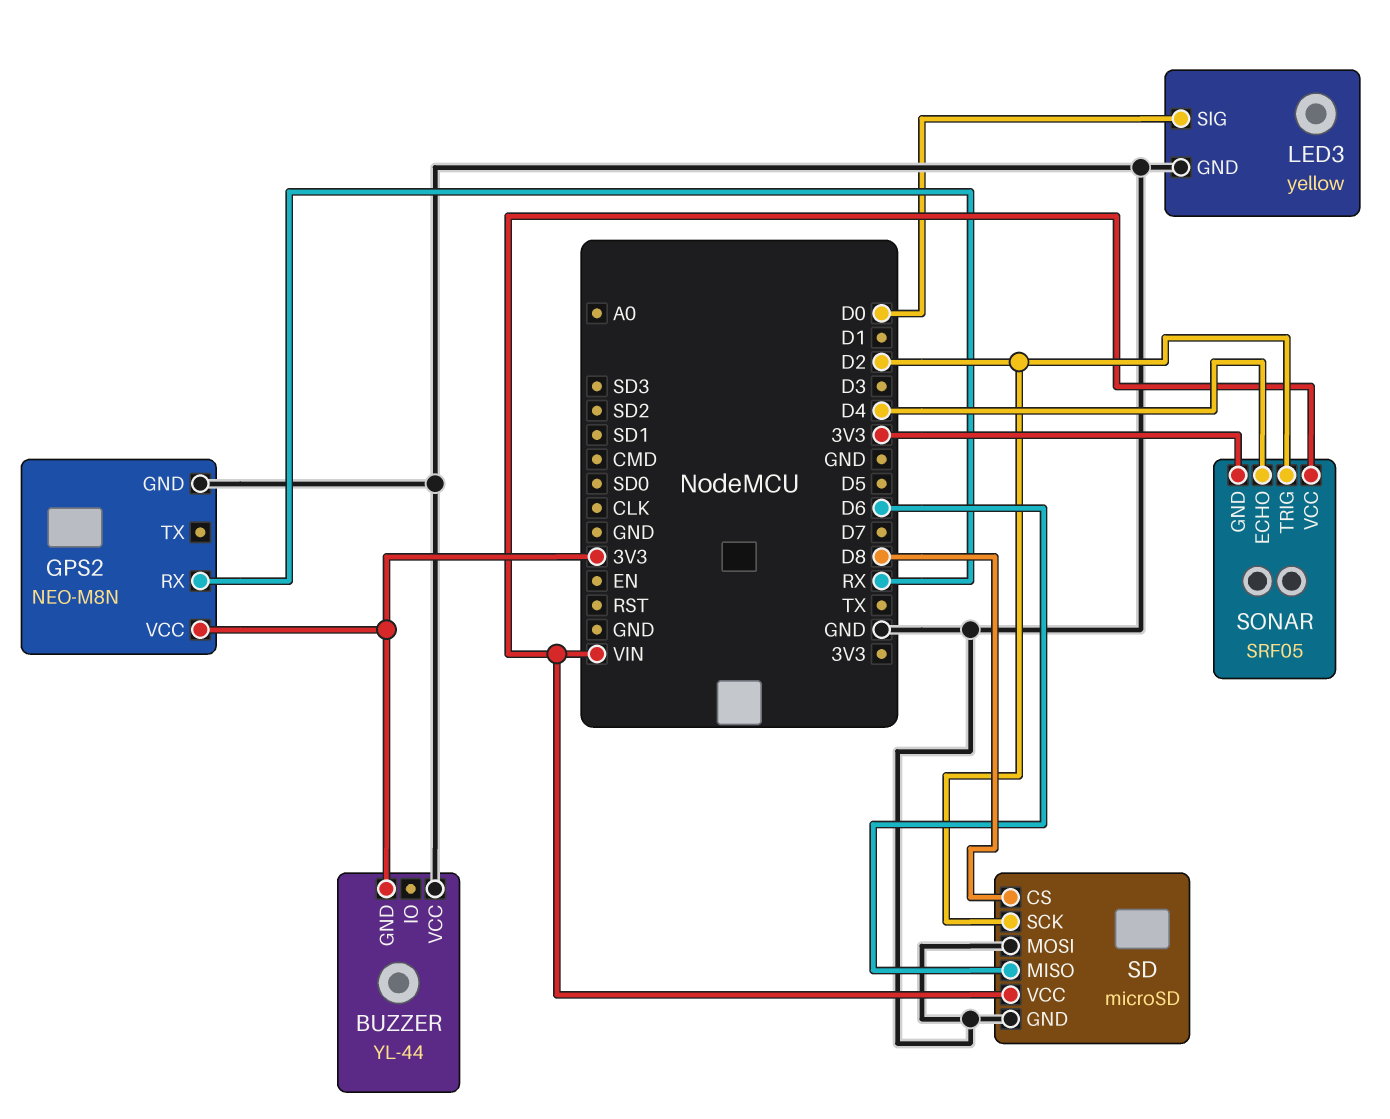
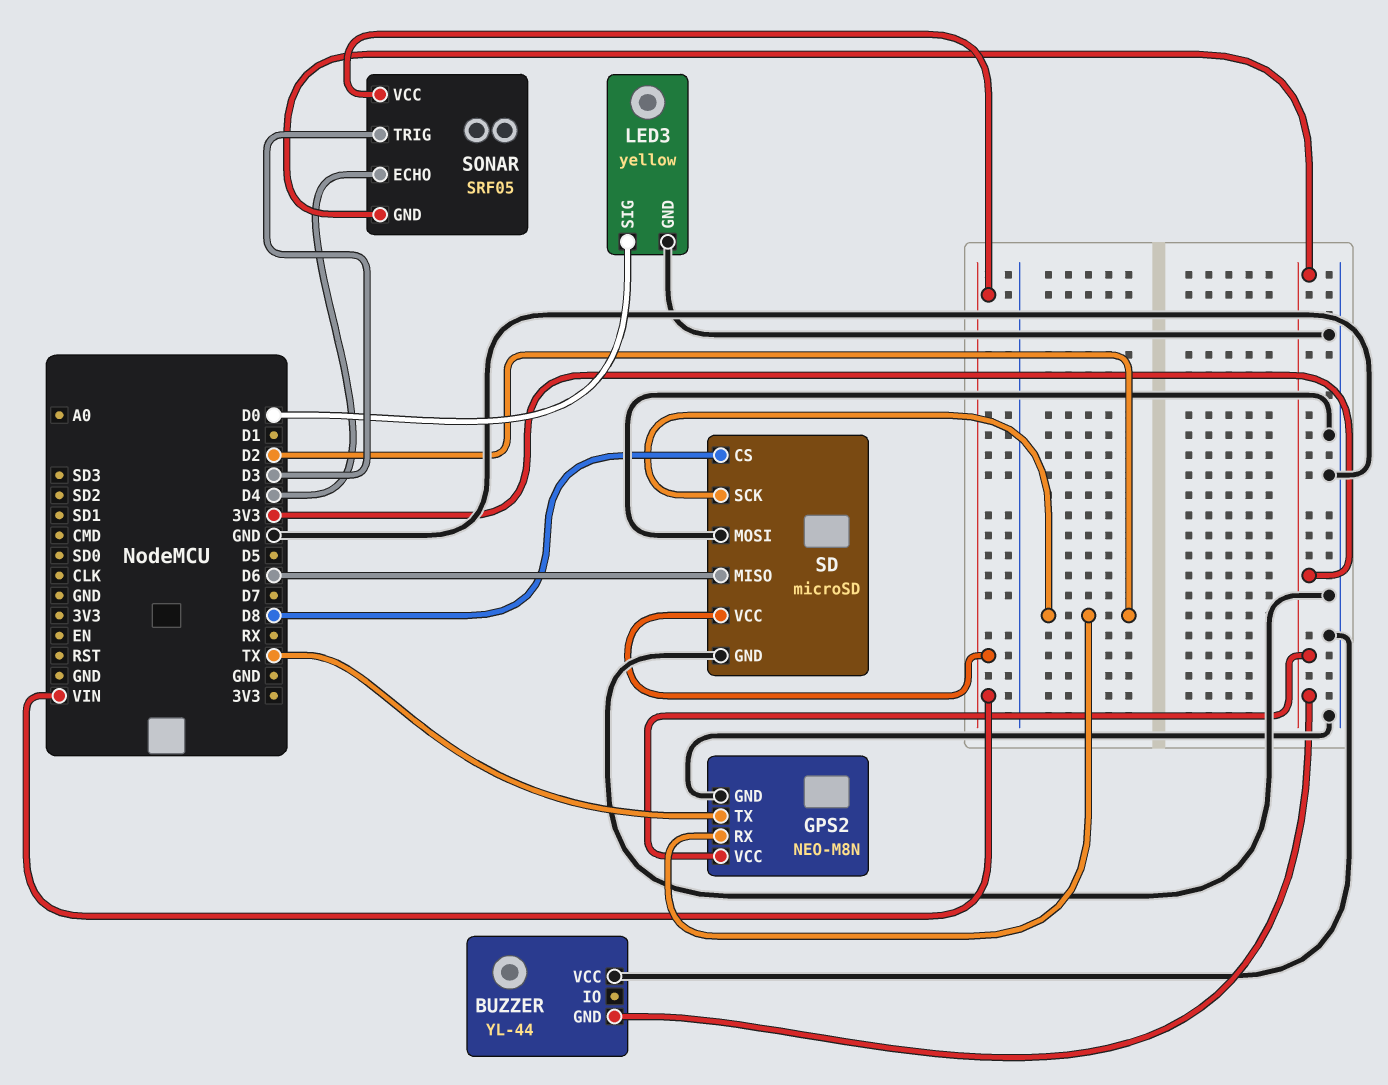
GPS2 pin RX: RX -> D2
GPS2 pin TX: none -> TX
SONAR pin TRIG: D2 -> D3

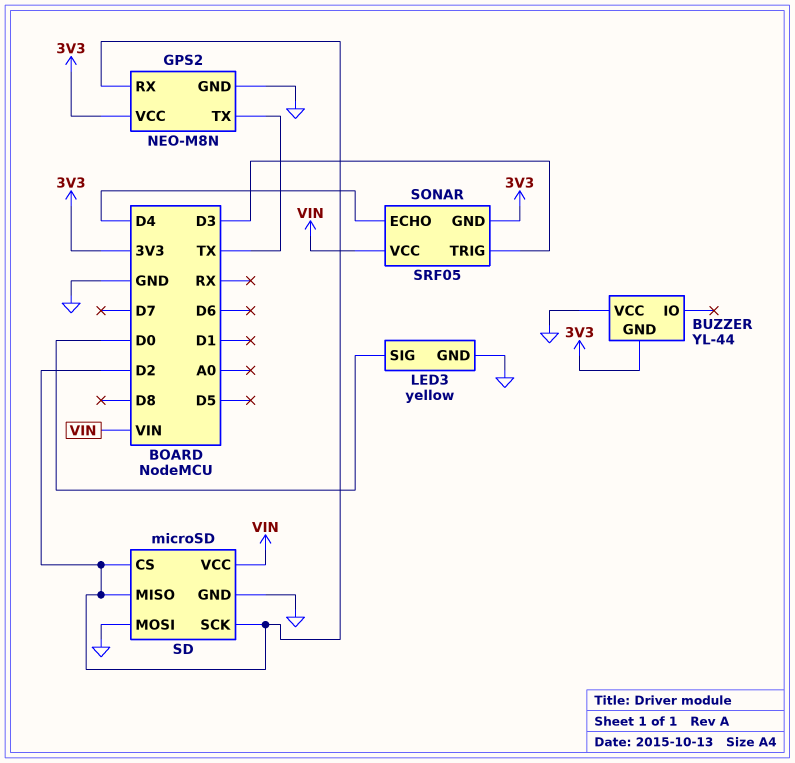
SD pin CS: D8 -> D2
SD pin MISO: D6 -> D2

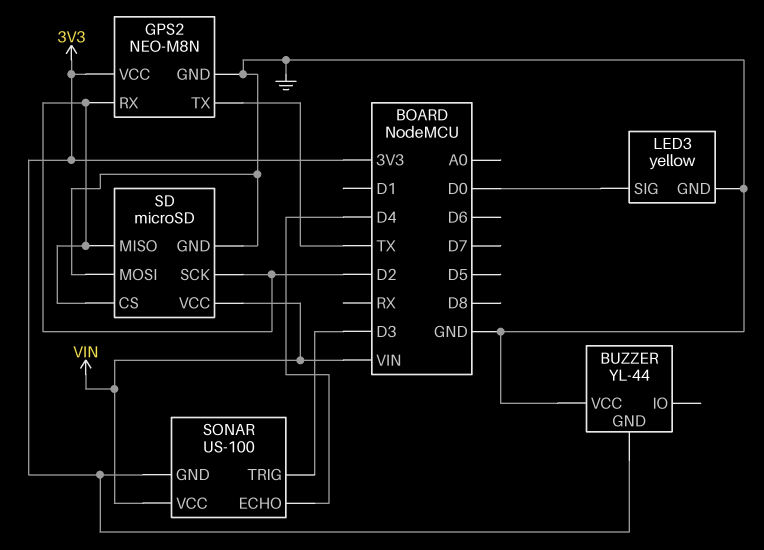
SONAR: SRF05 -> US-100

